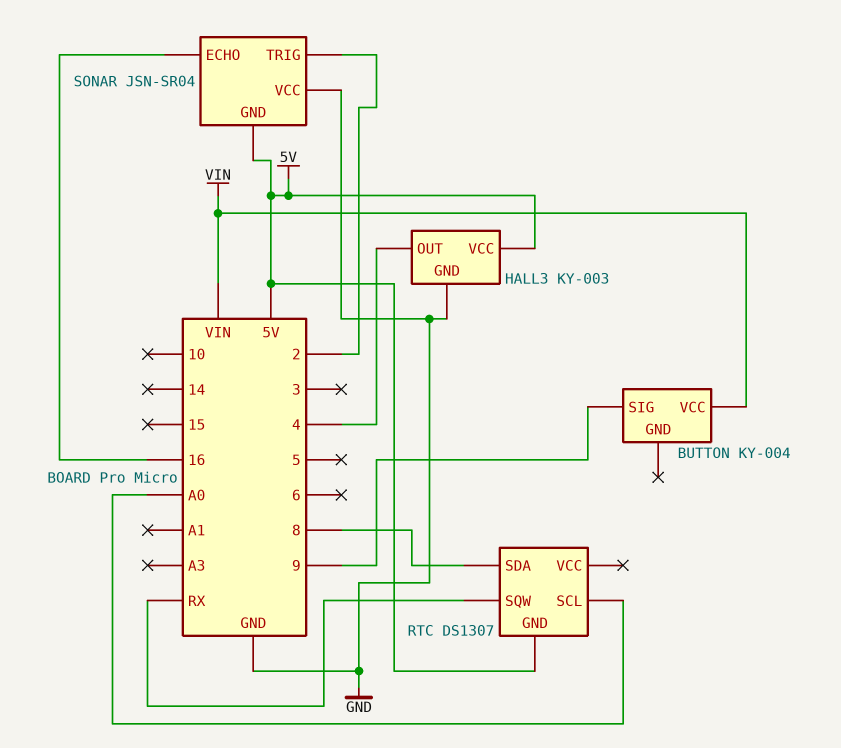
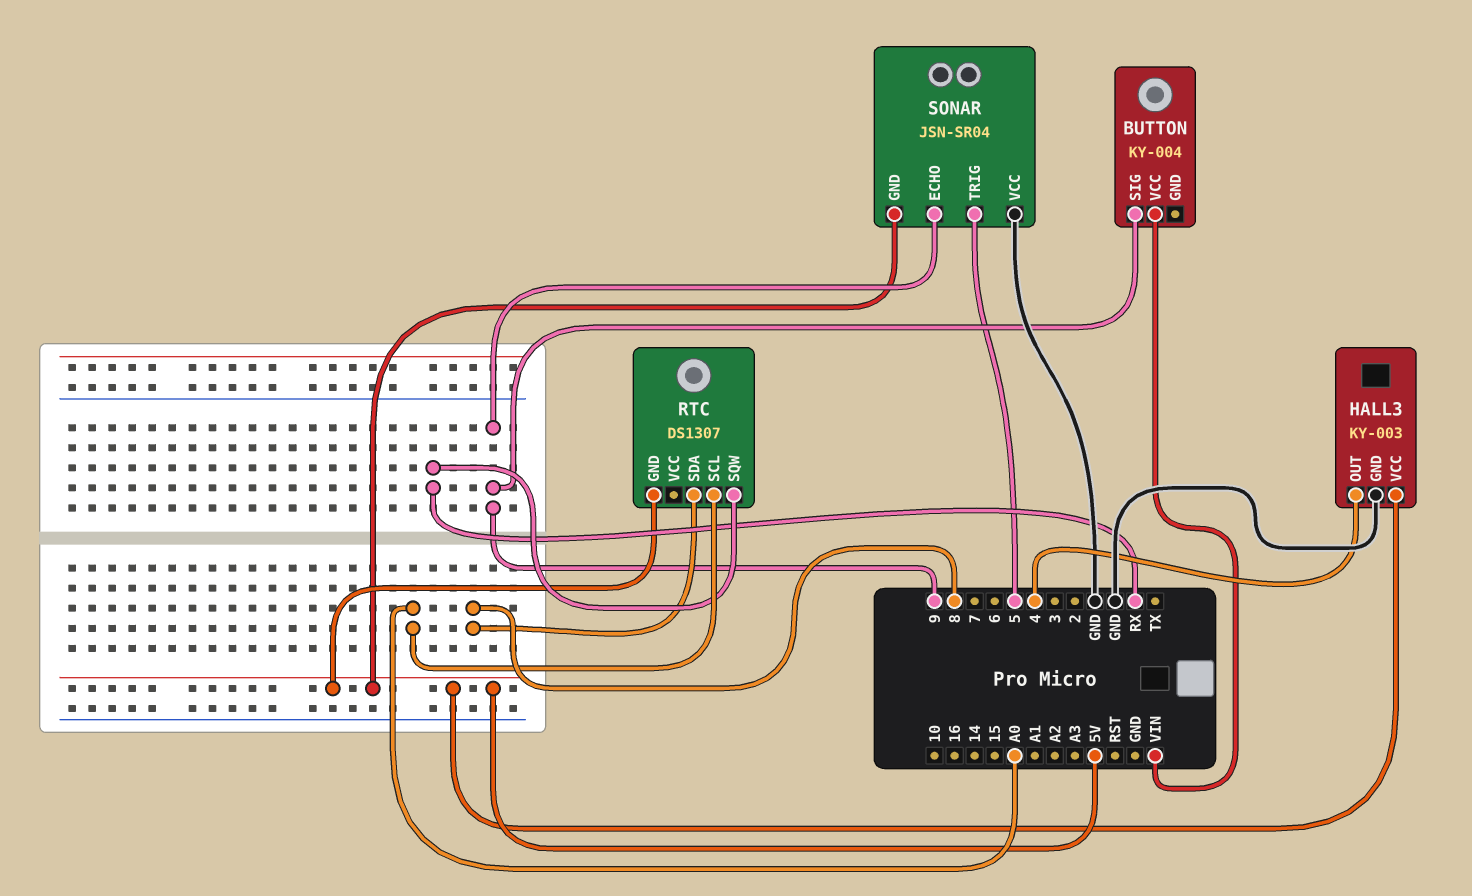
SONAR pin ECHO: 16 -> 9
SONAR pin TRIG: 2 -> 5

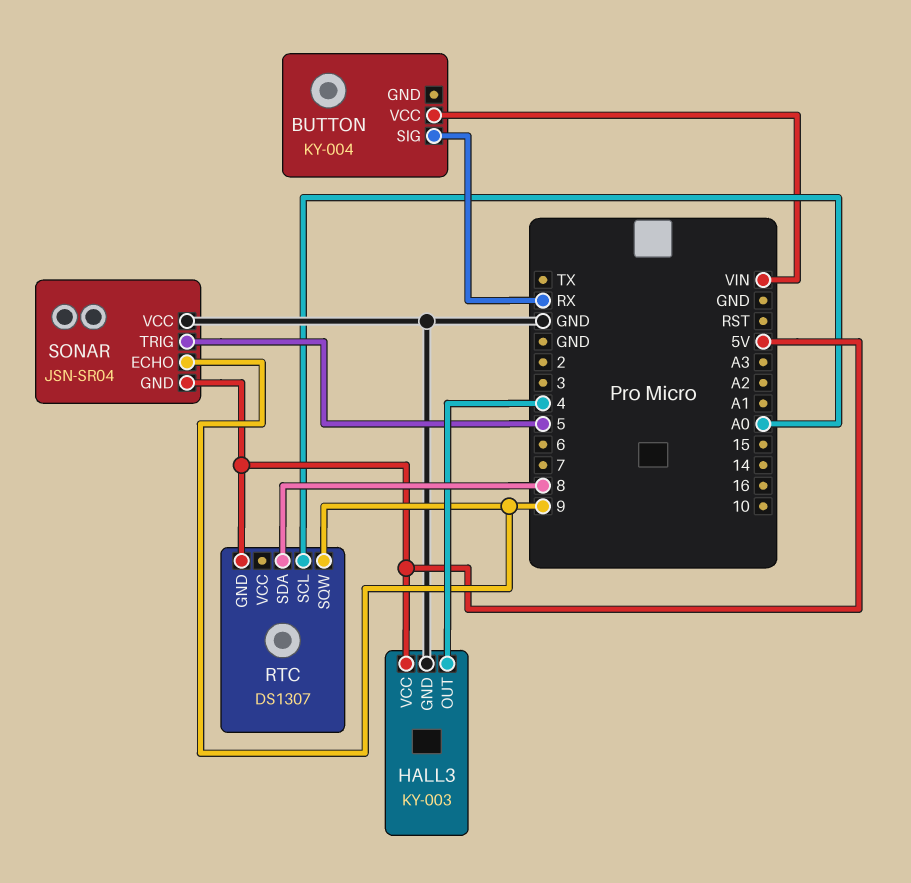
BUTTON pin SIG: 9 -> RX
RTC pin SQW: RX -> 9

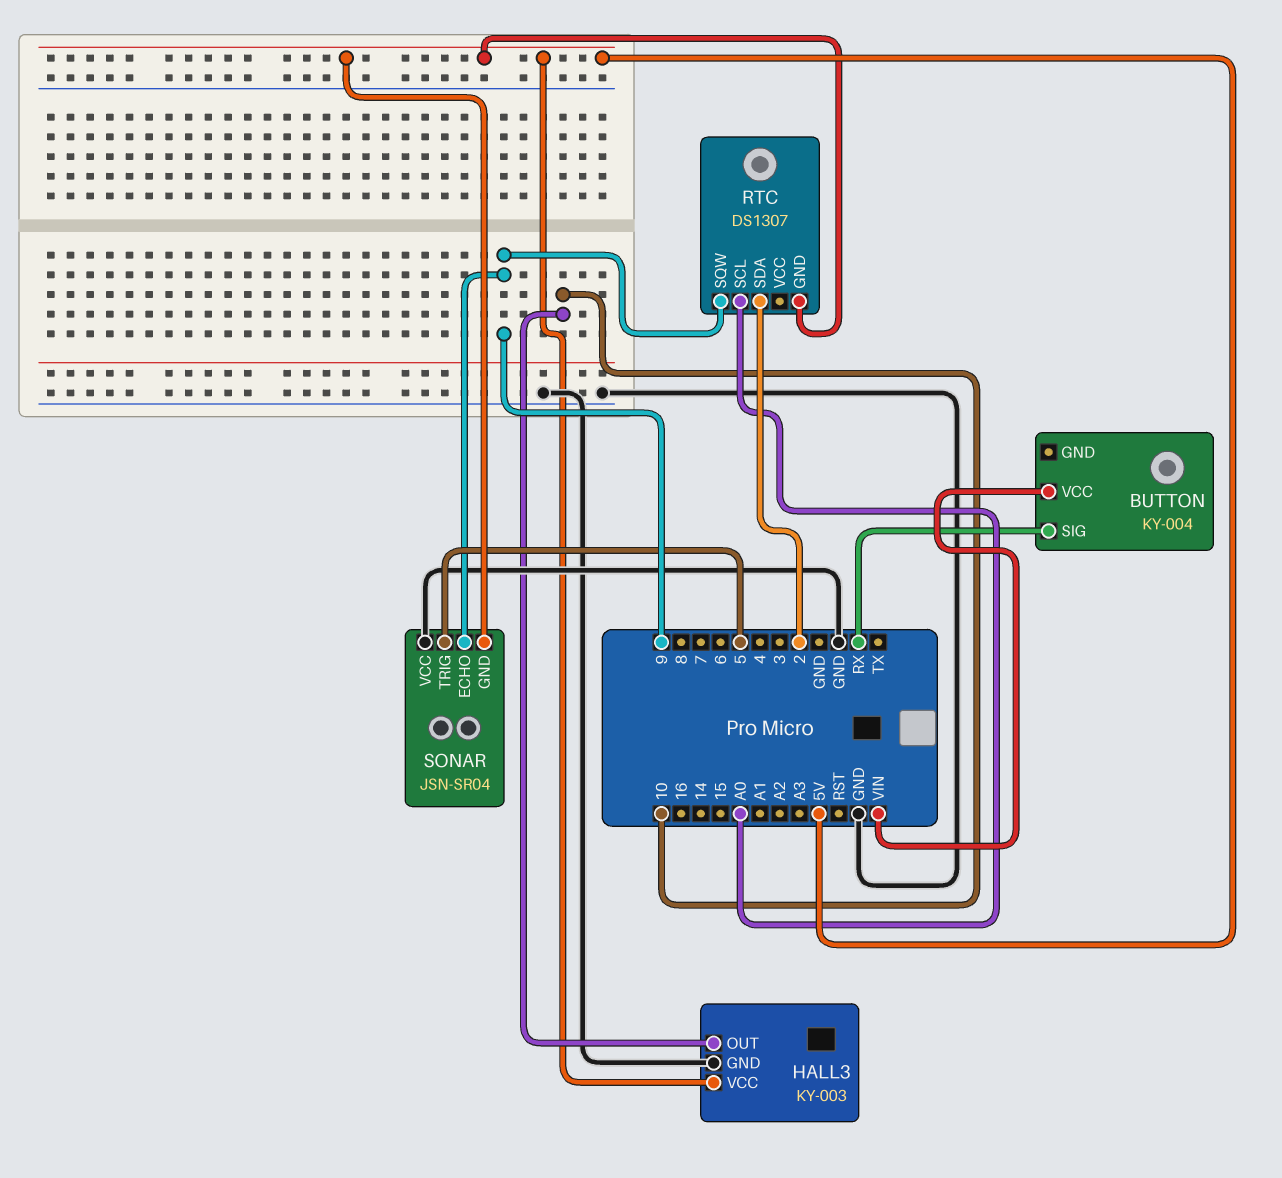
HALL3 pin OUT: 4 -> 10
RTC pin SDA: 8 -> 2

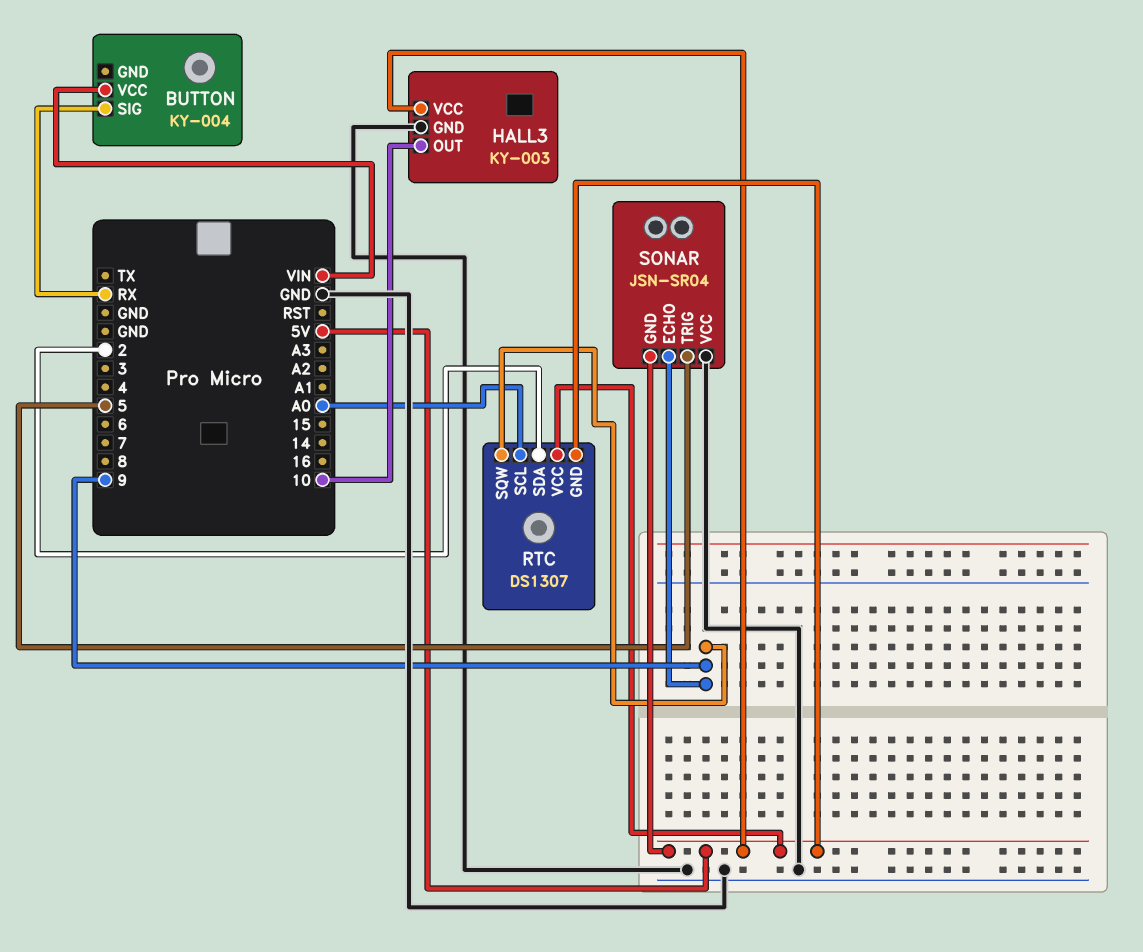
RTC pin VCC: none -> 5V

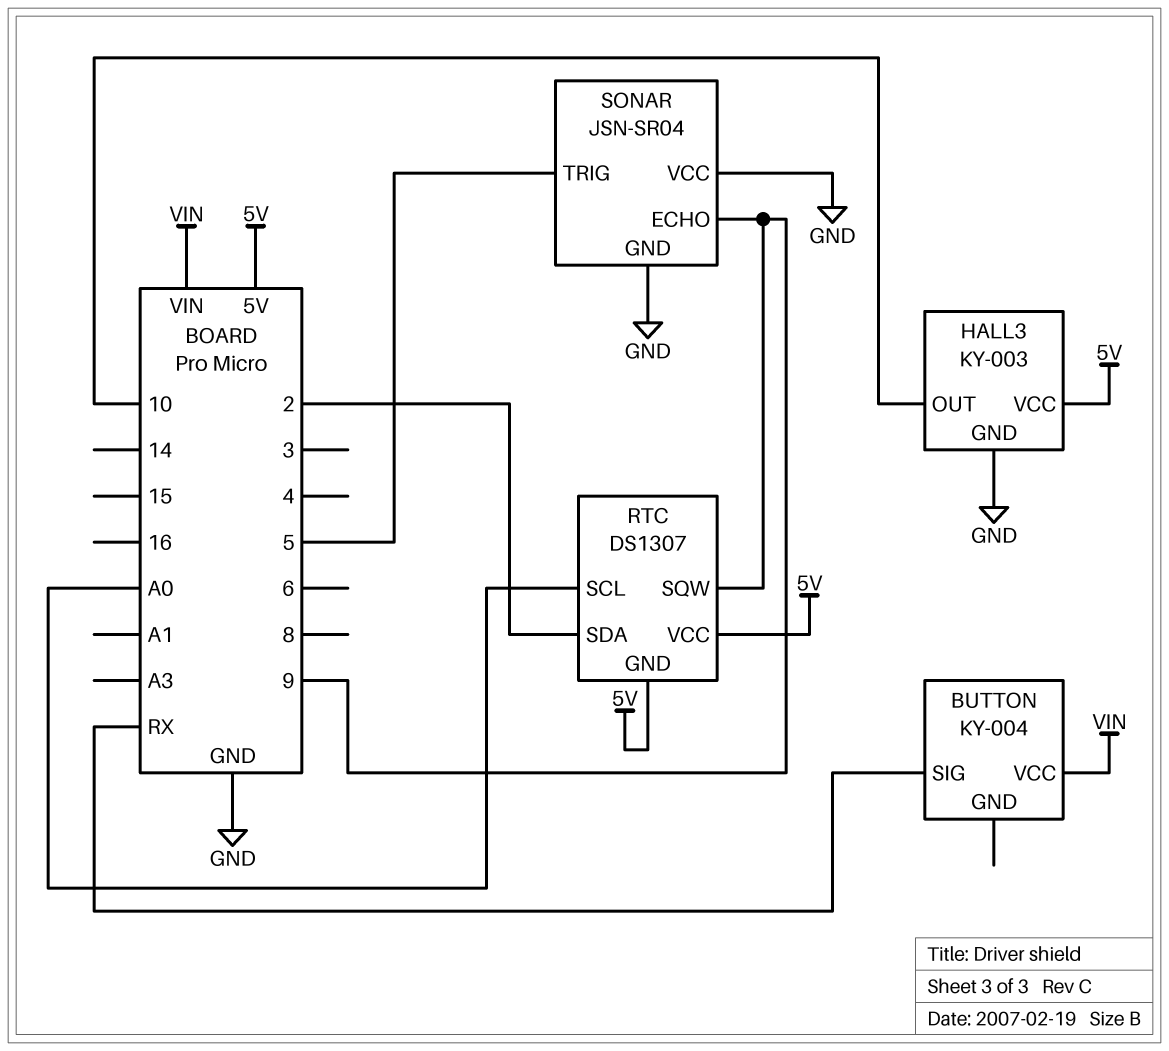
SONAR pin GND: 5V -> GND

